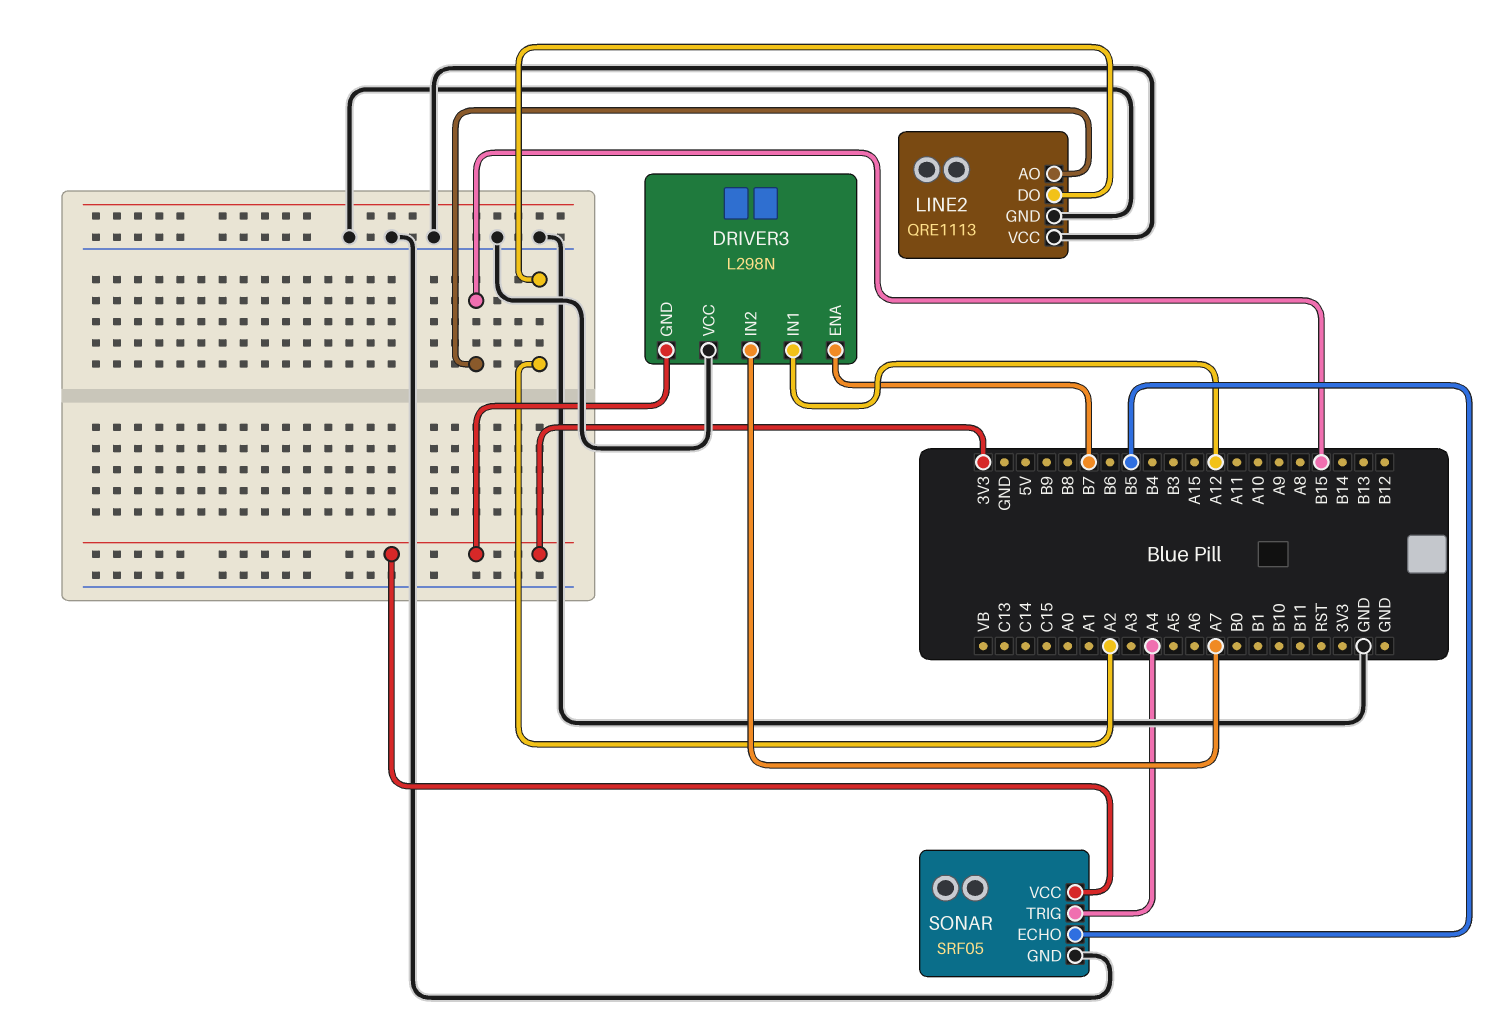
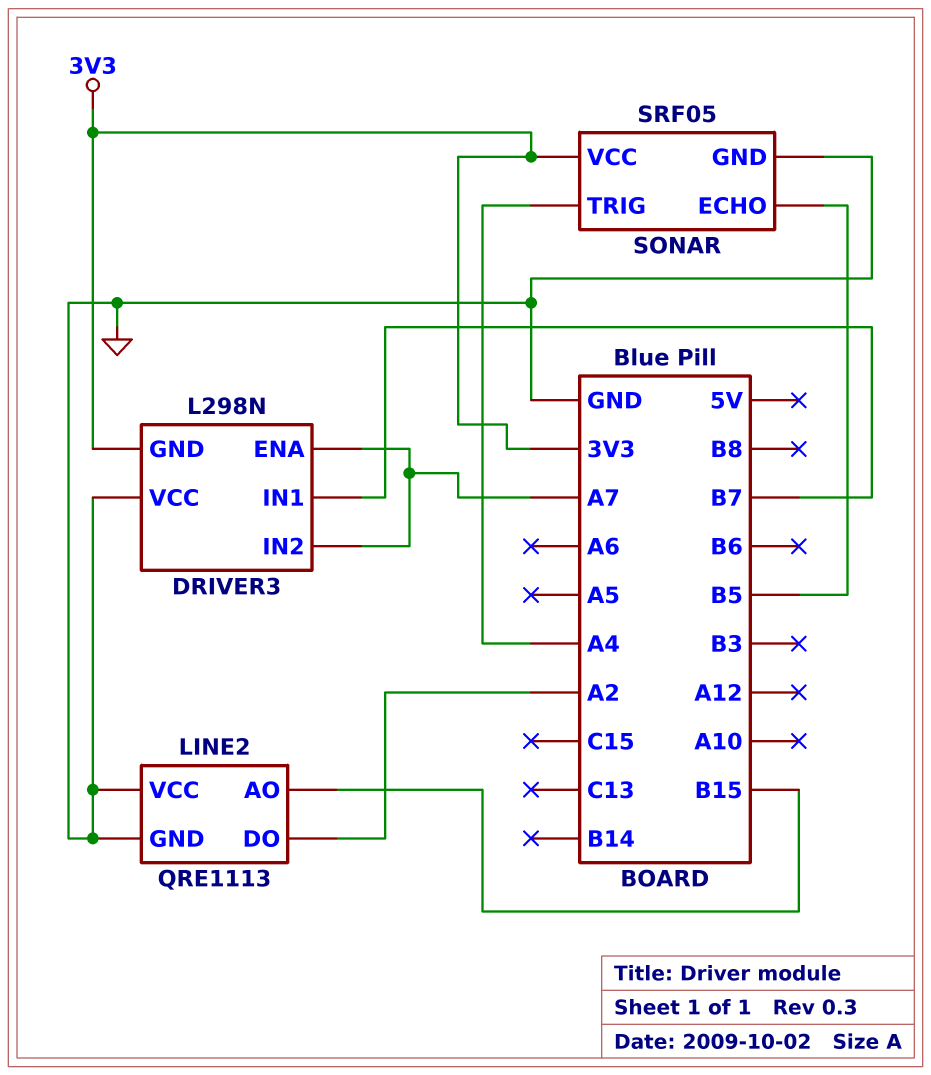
DRIVER3 pin ENA: B7 -> A7
DRIVER3 pin IN1: A12 -> B7

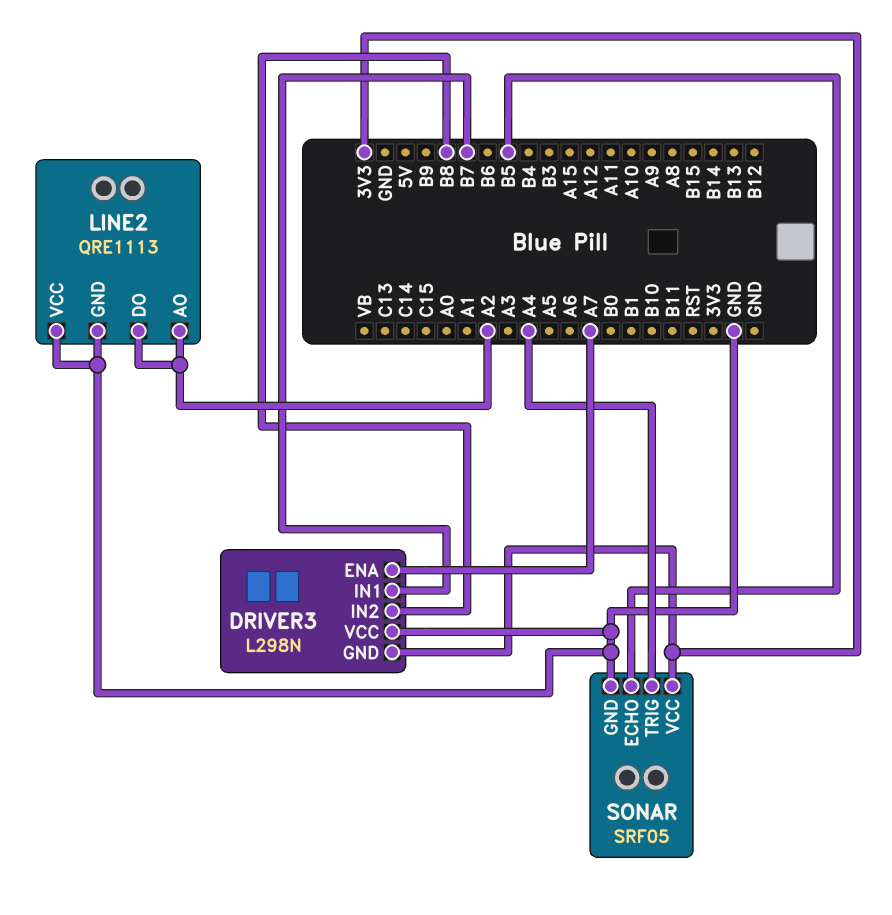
DRIVER3 pin IN2: A7 -> B8
LINE2 pin AO: B15 -> A2

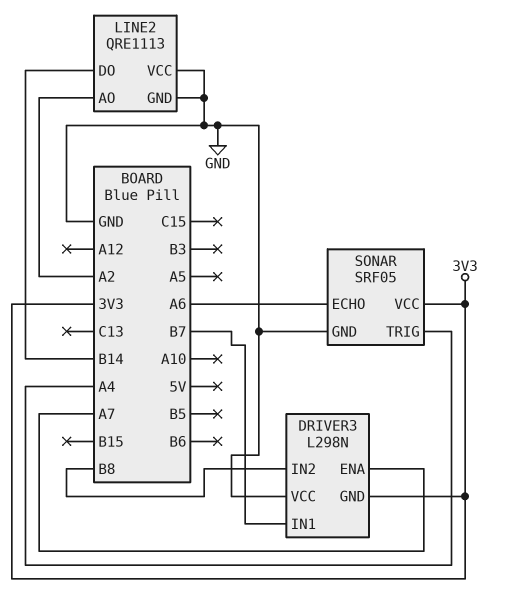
LINE2 pin DO: A2 -> B14
SONAR pin ECHO: B5 -> A6

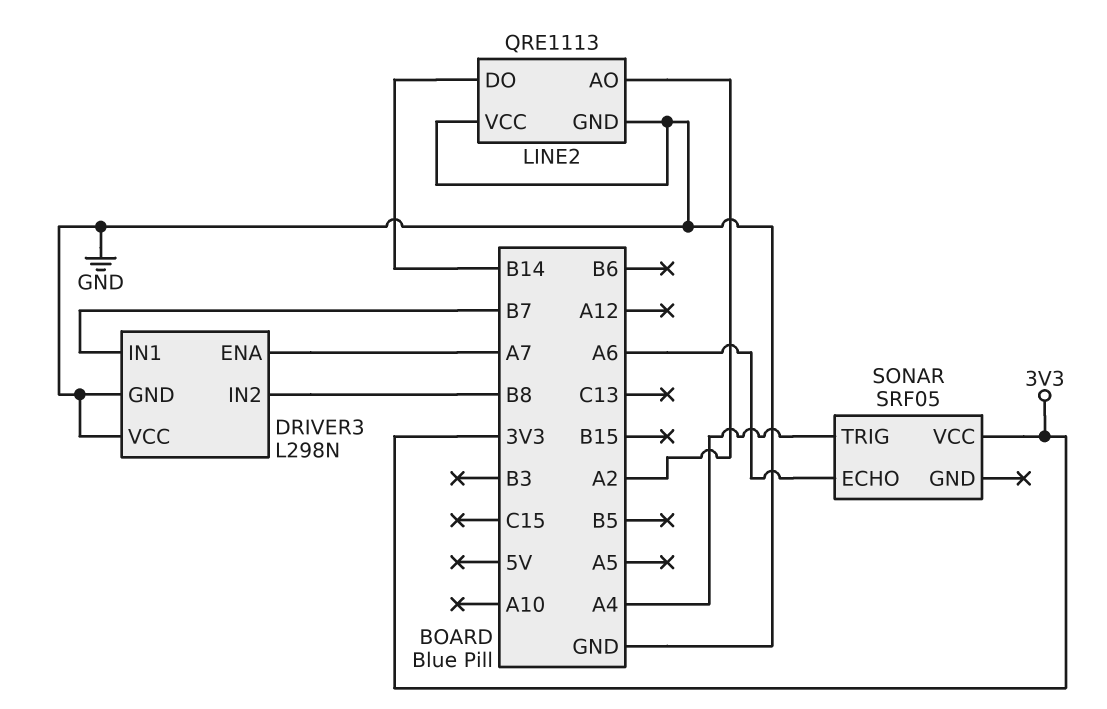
DRIVER3 pin GND: 3V3 -> GND
SONAR pin GND: GND -> none

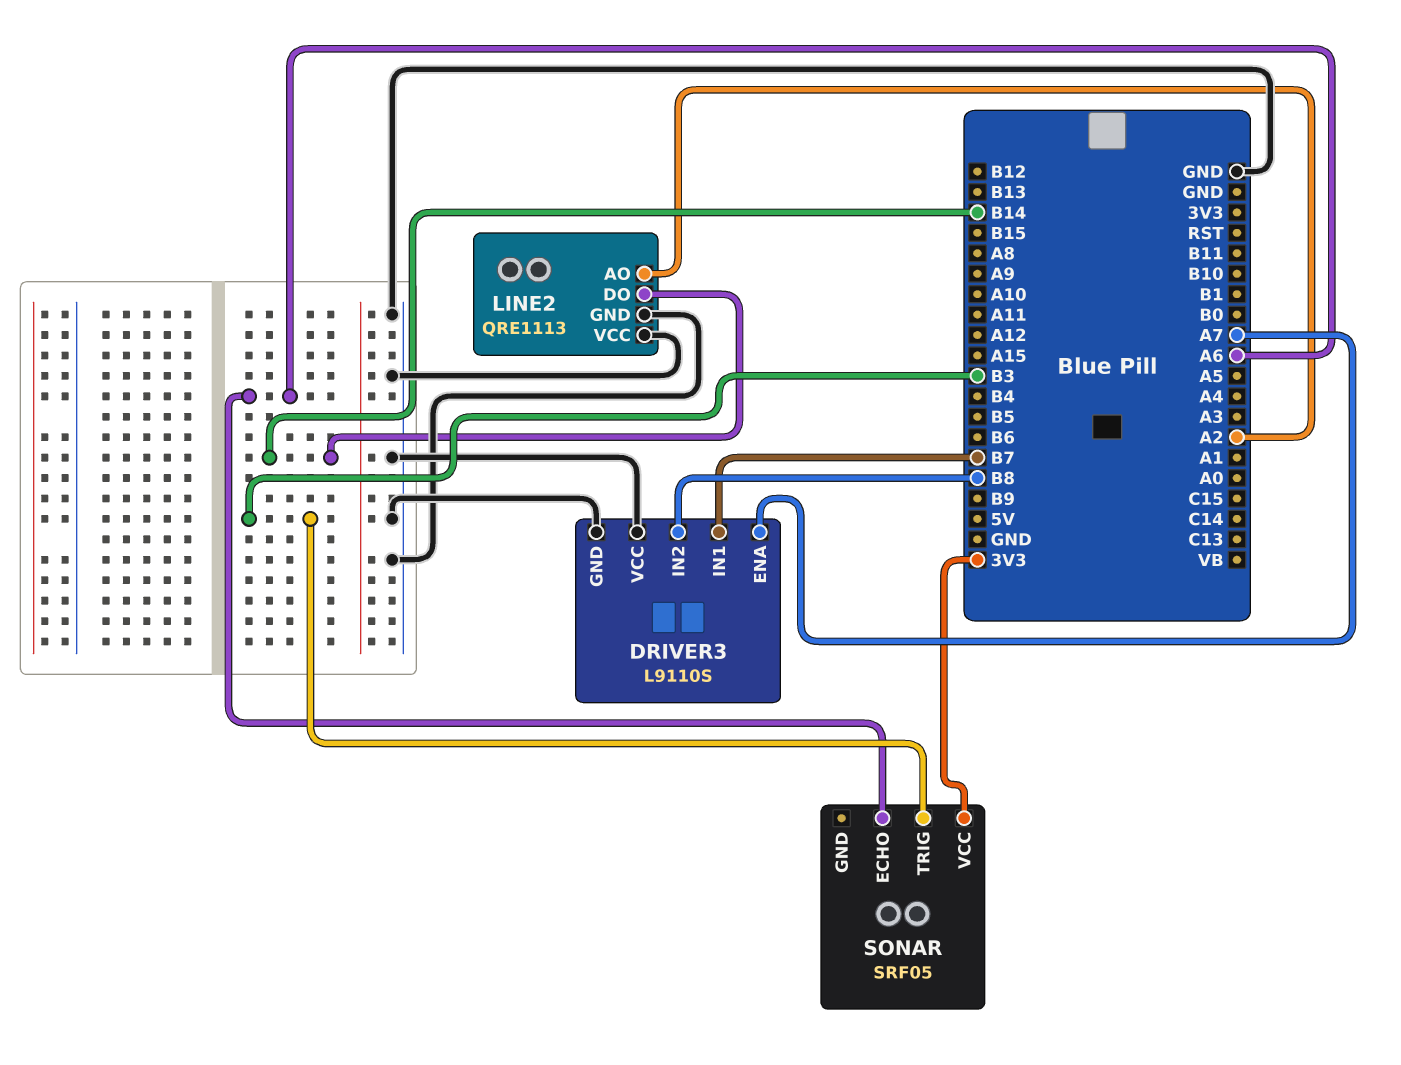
DRIVER3: L298N -> L9110S
SONAR pin TRIG: A4 -> B3

